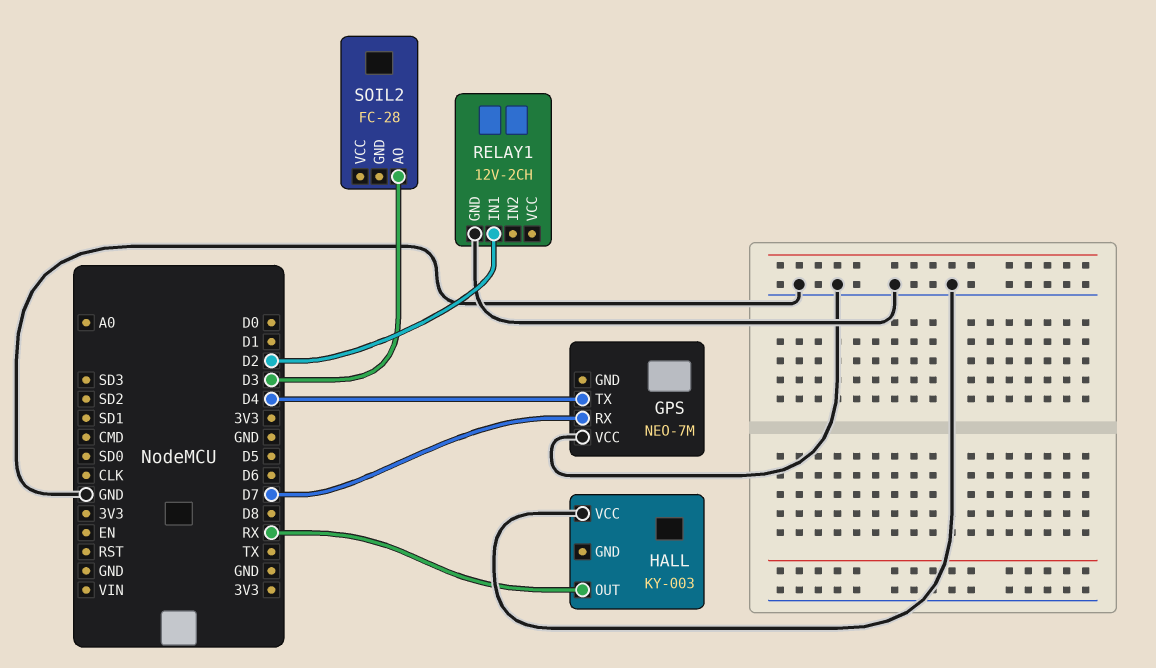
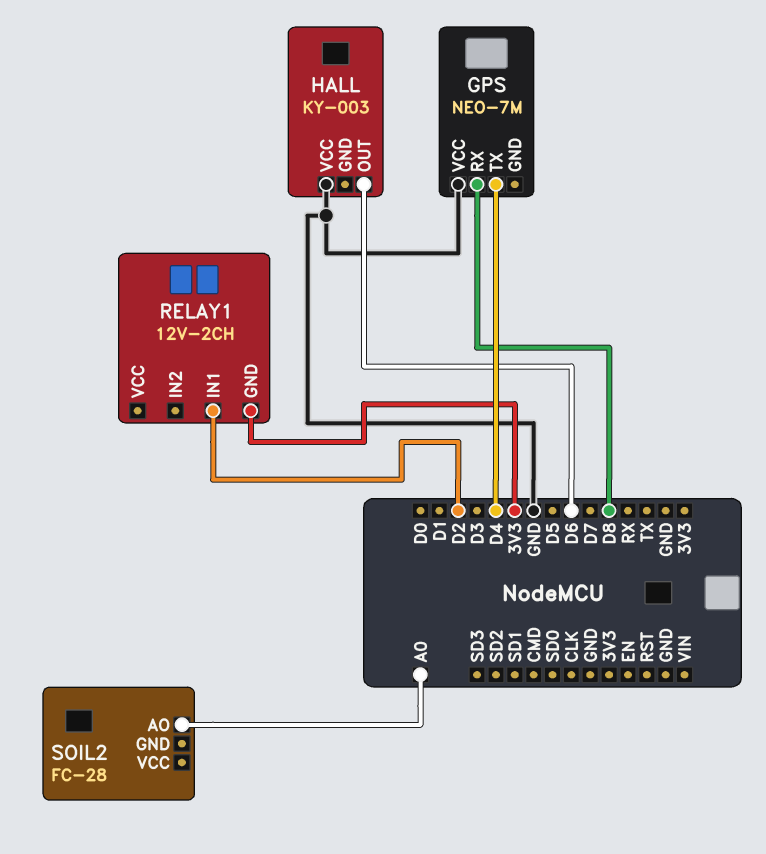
GPS pin RX: D7 -> D8
HALL pin OUT: RX -> D6
RELAY1 pin GND: GND -> 3V3
SOIL2 pin AO: D3 -> A0

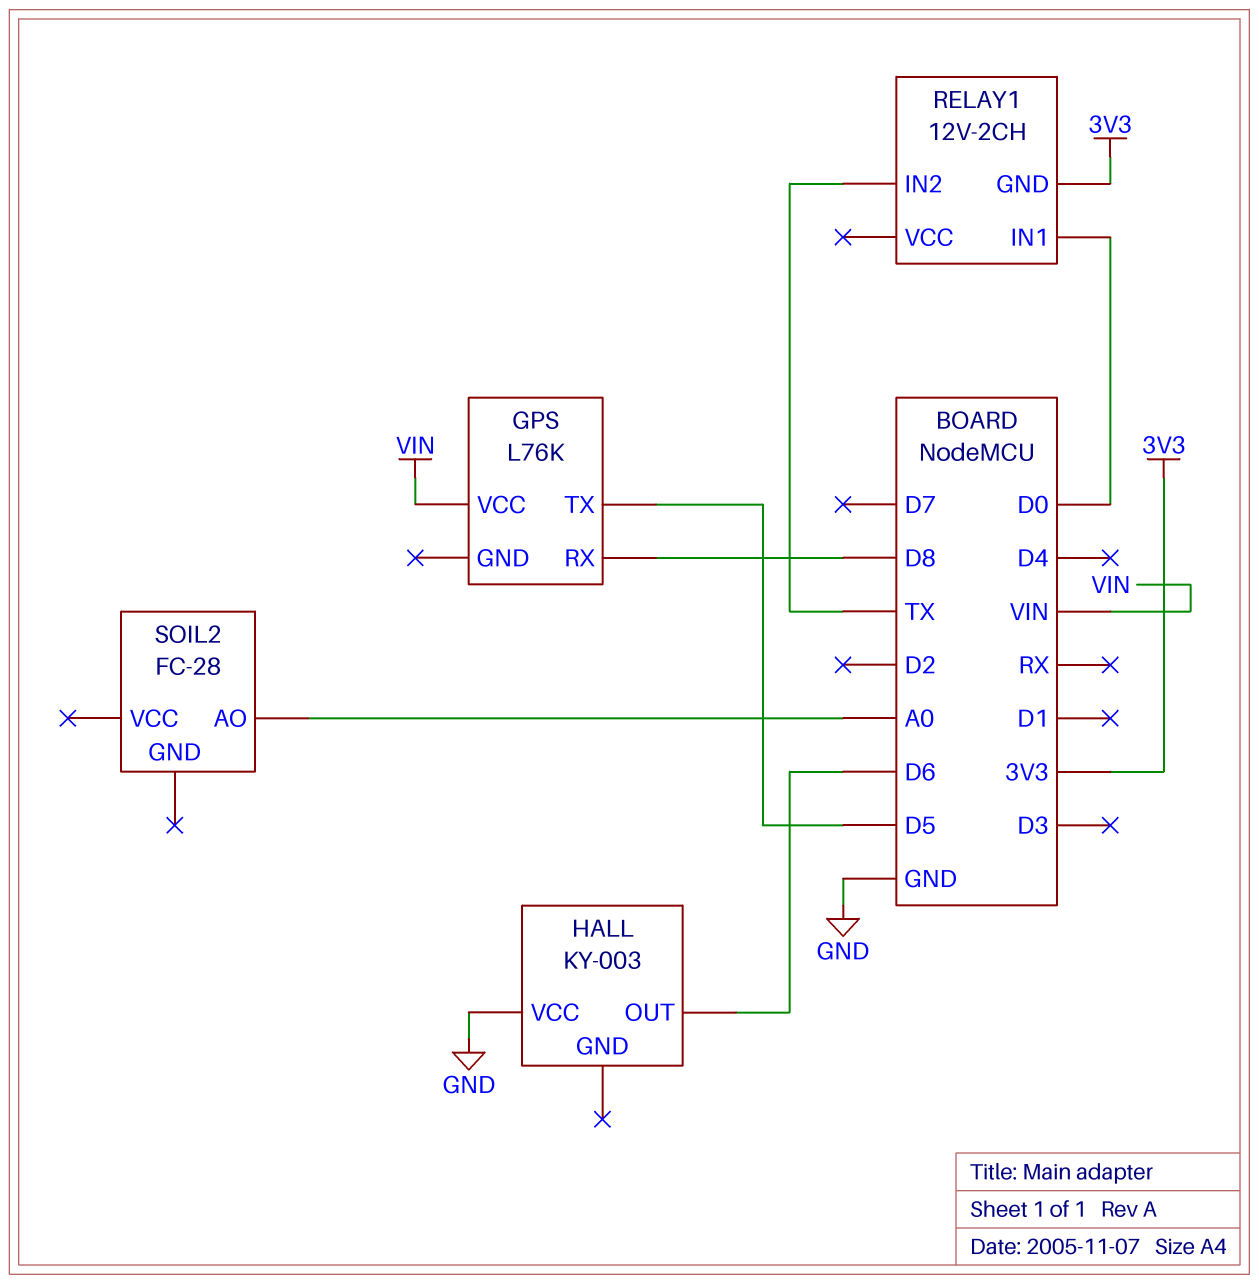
GPS: NEO-7M -> L76K
GPS pin TX: D4 -> D5
GPS pin VCC: GND -> VIN
RELAY1 pin IN1: D2 -> D0
RELAY1 pin IN2: none -> TX

